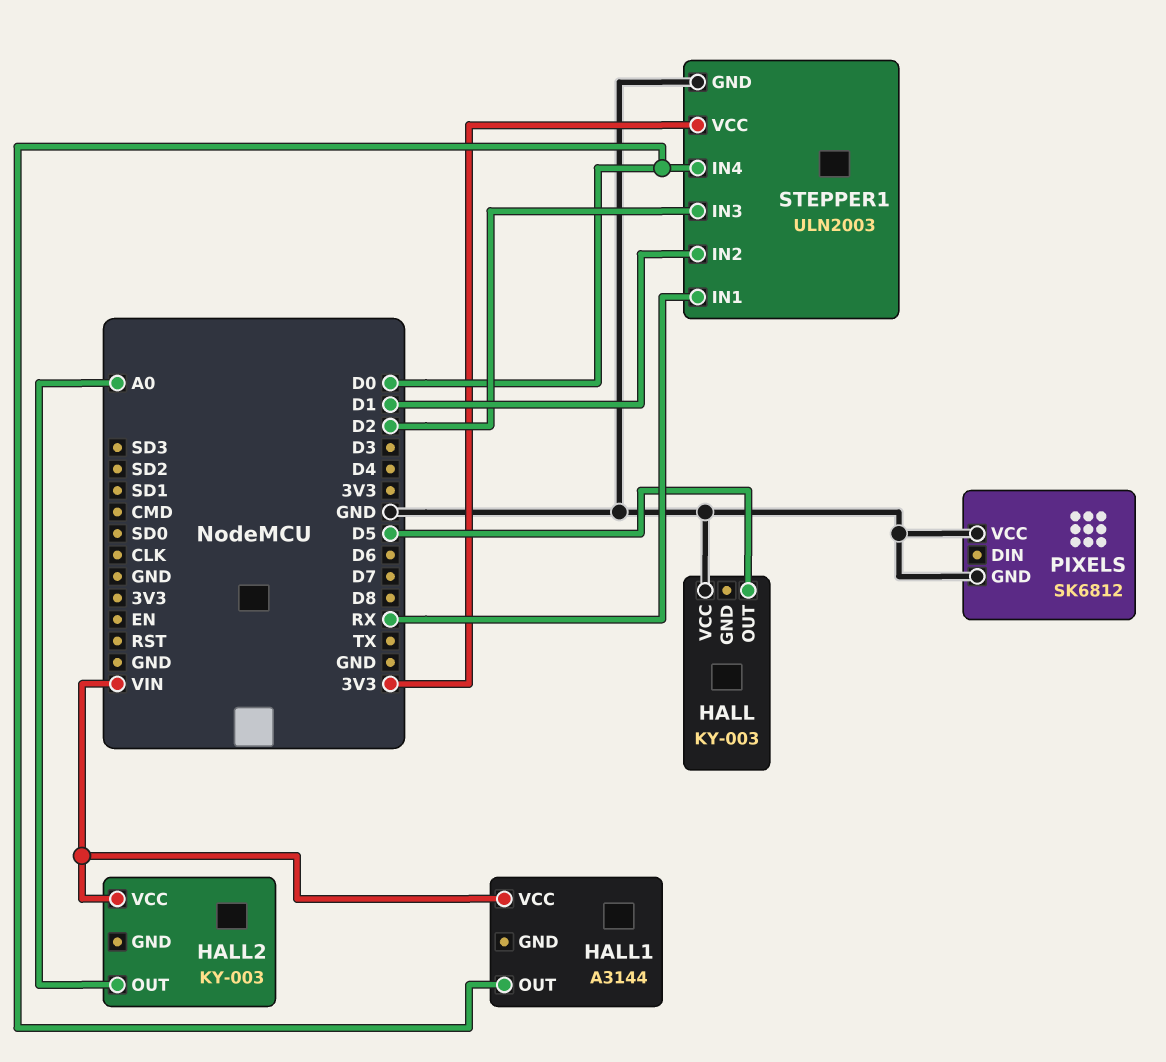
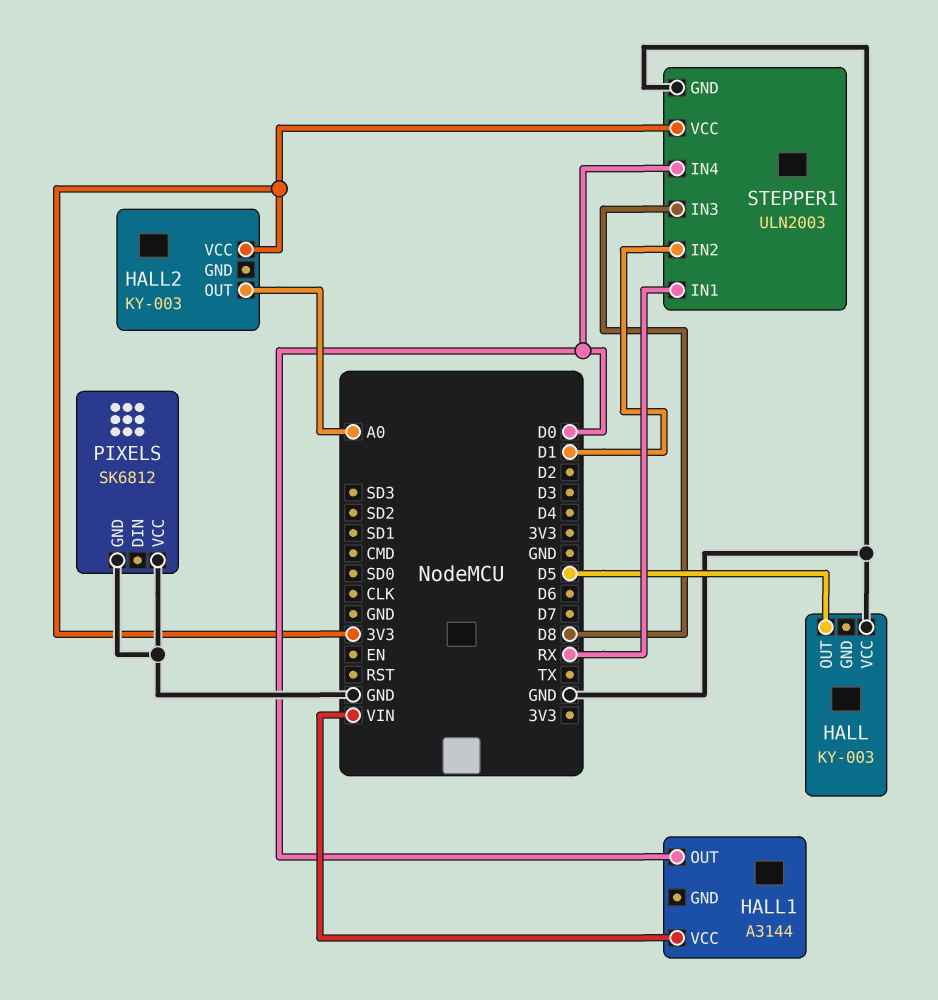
HALL2 pin VCC: VIN -> 3V3
STEPPER1 pin IN3: D2 -> D8

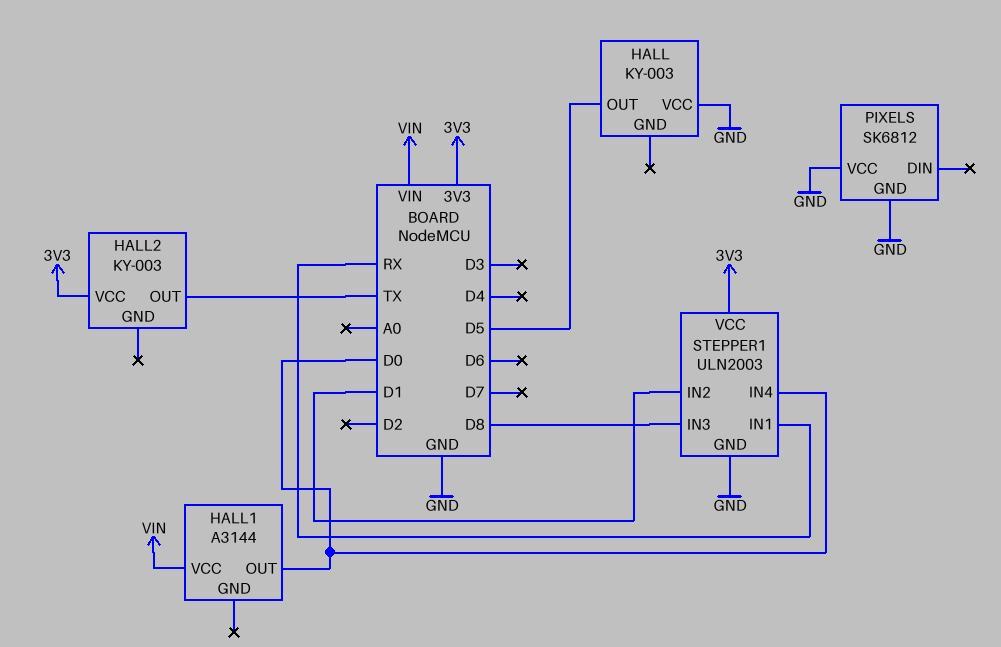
HALL2 pin OUT: A0 -> TX

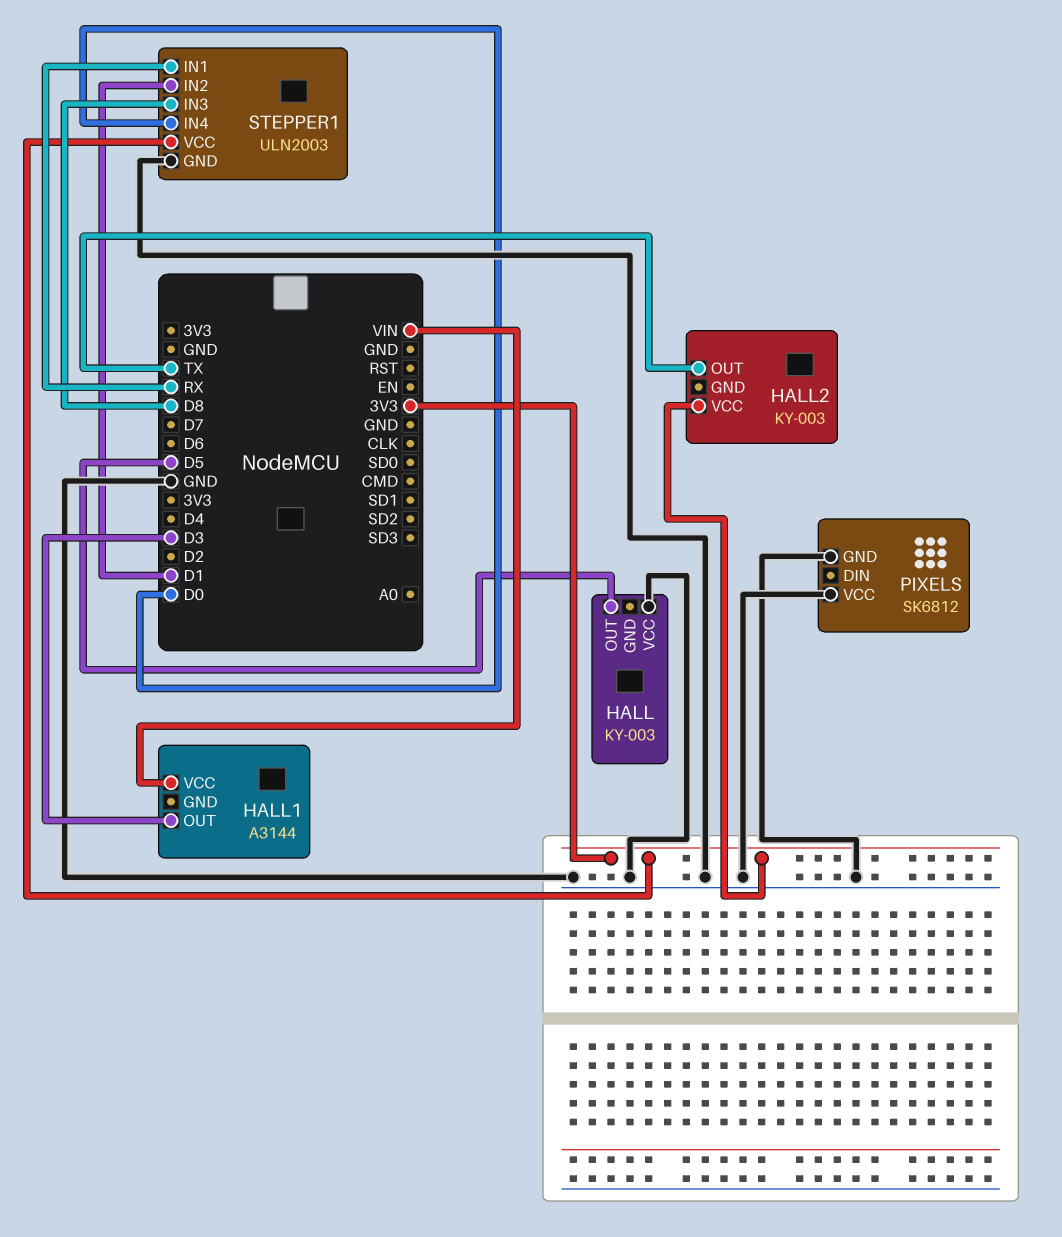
HALL1 pin OUT: D0 -> D3

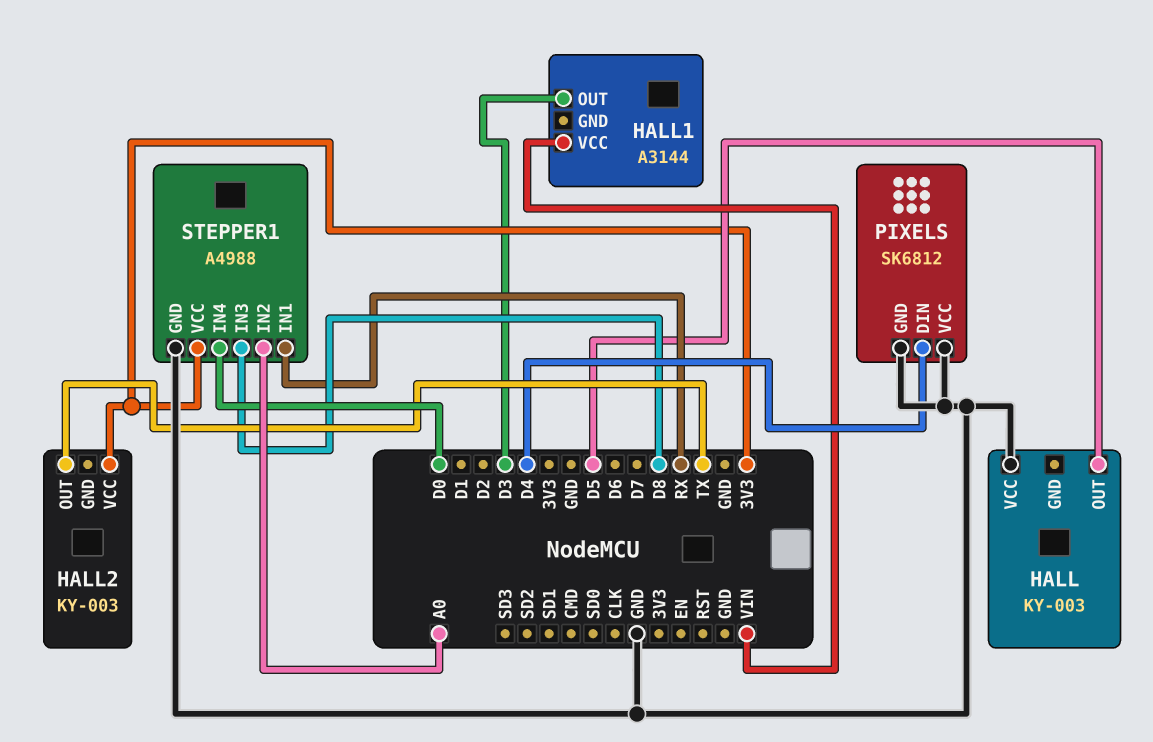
PIXELS pin DIN: none -> D4
STEPPER1: ULN2003 -> A4988
STEPPER1 pin IN2: D1 -> A0

